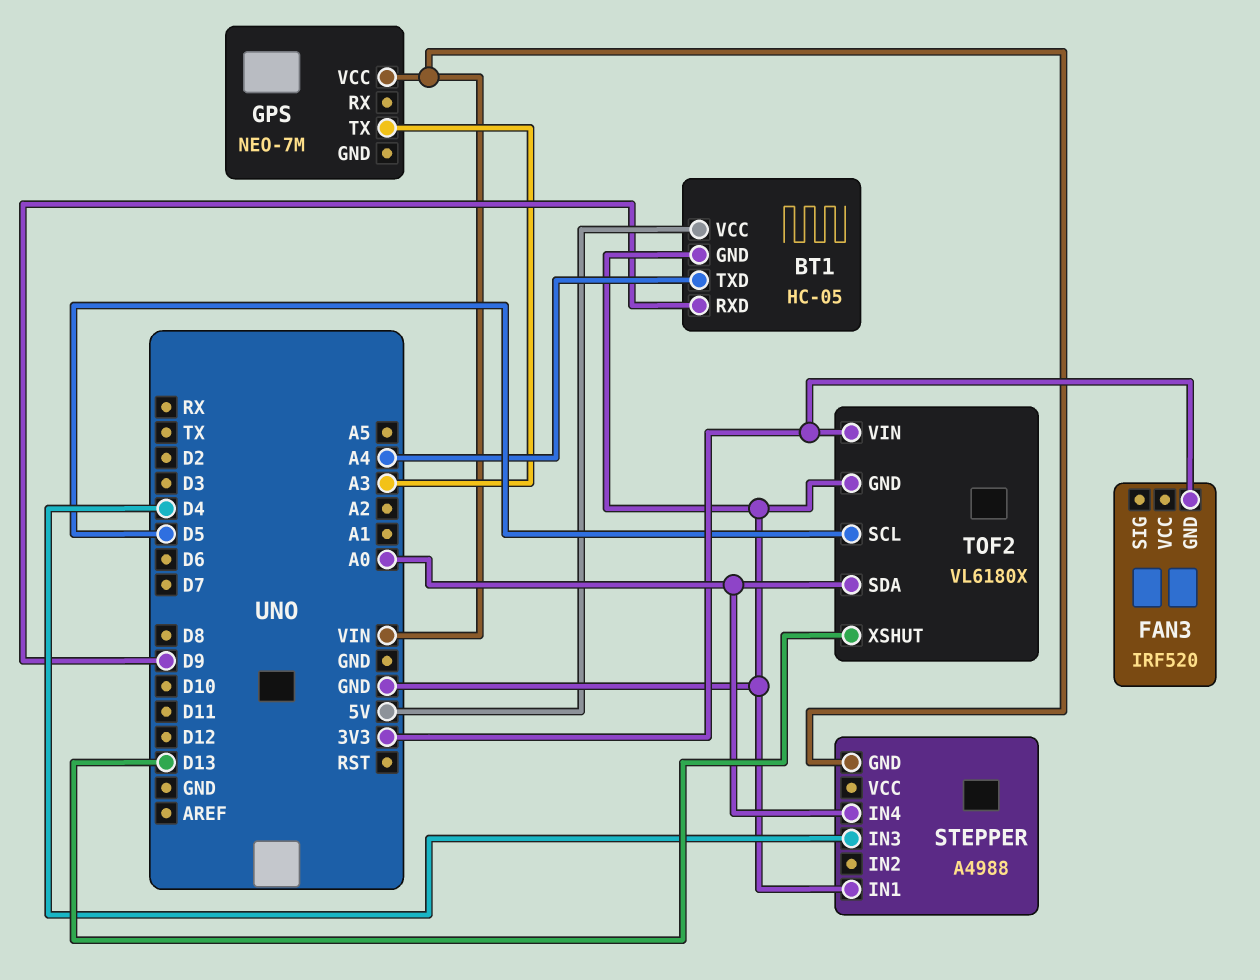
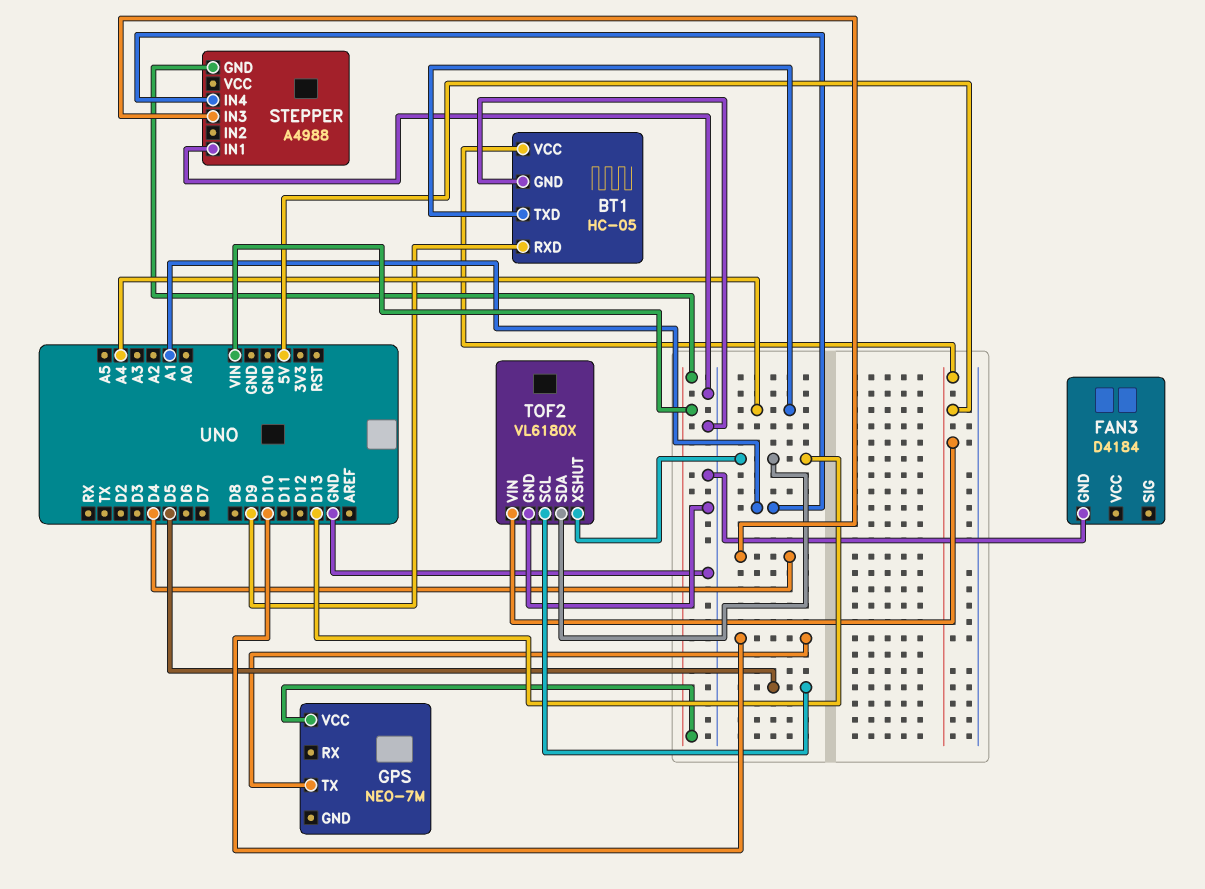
FAN3: IRF520 -> D4184
FAN3 pin GND: 3V3 -> GND
GPS pin TX: A3 -> D10
STEPPER pin IN4: A0 -> A1
TOF2 pin SDA: A0 -> D13
TOF2 pin VIN: 3V3 -> 5V

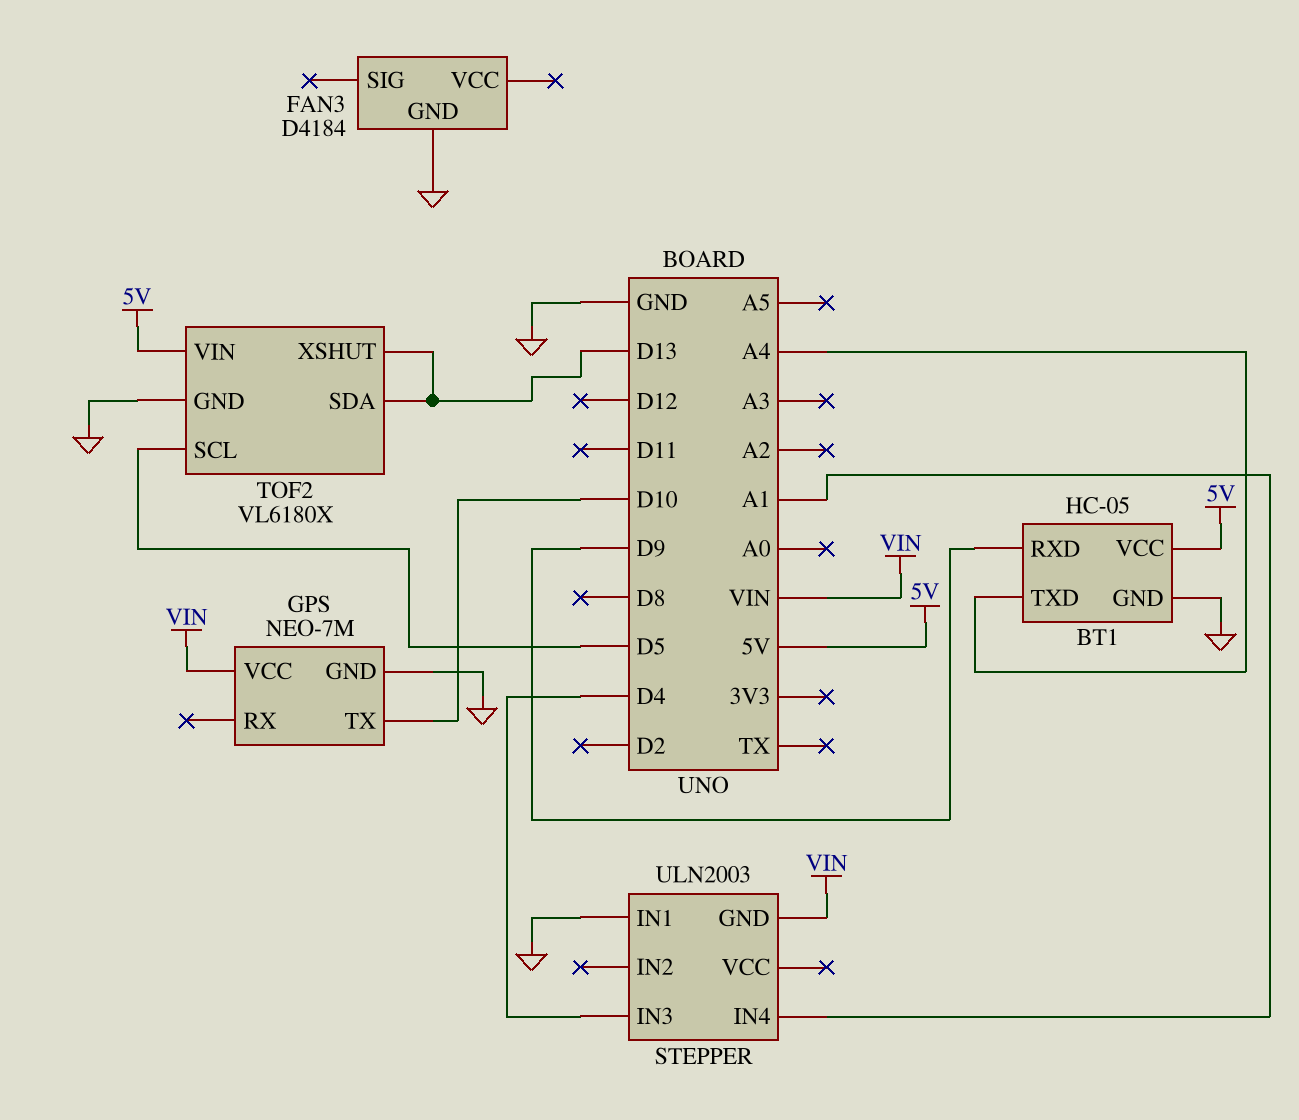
GPS pin GND: none -> GND
STEPPER: A4988 -> ULN2003

